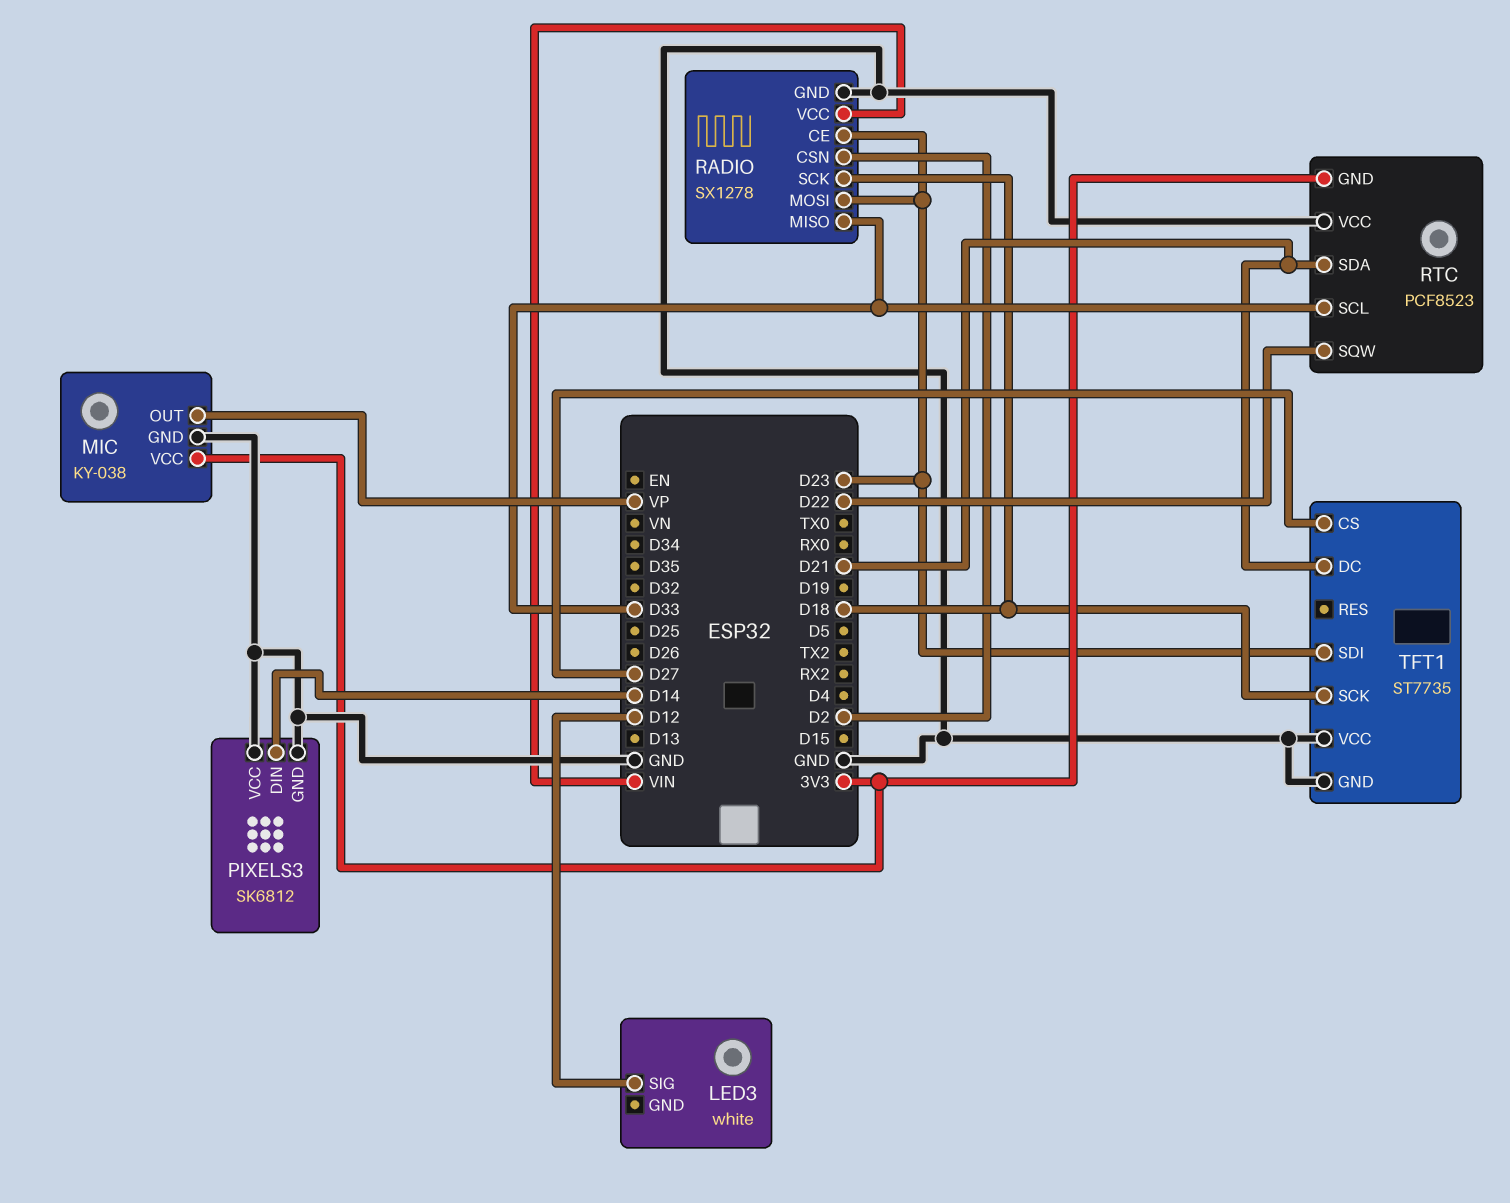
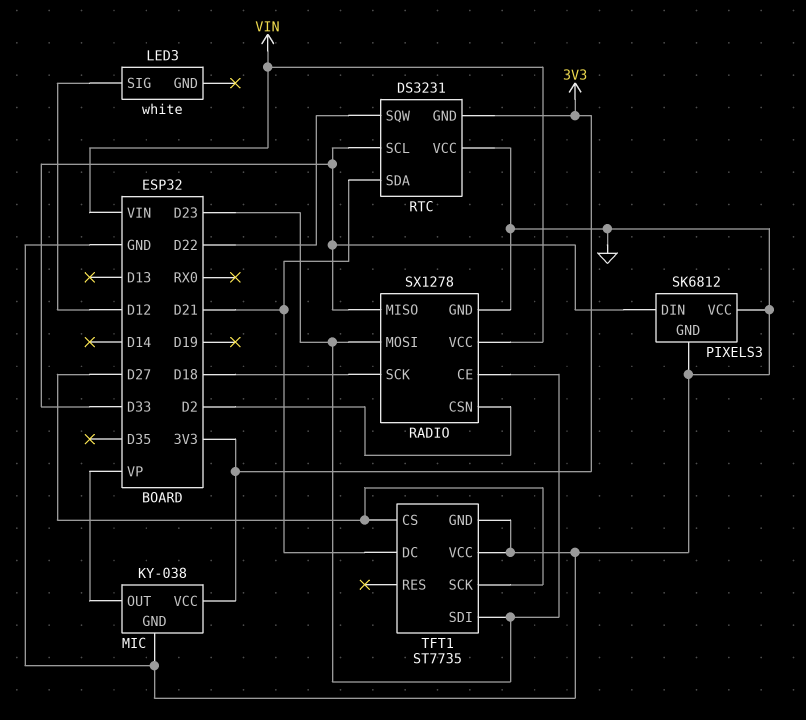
PIXELS3 pin DIN: D14 -> D33
RTC: PCF8523 -> DS3231
TFT1 pin SCK: D18 -> D27

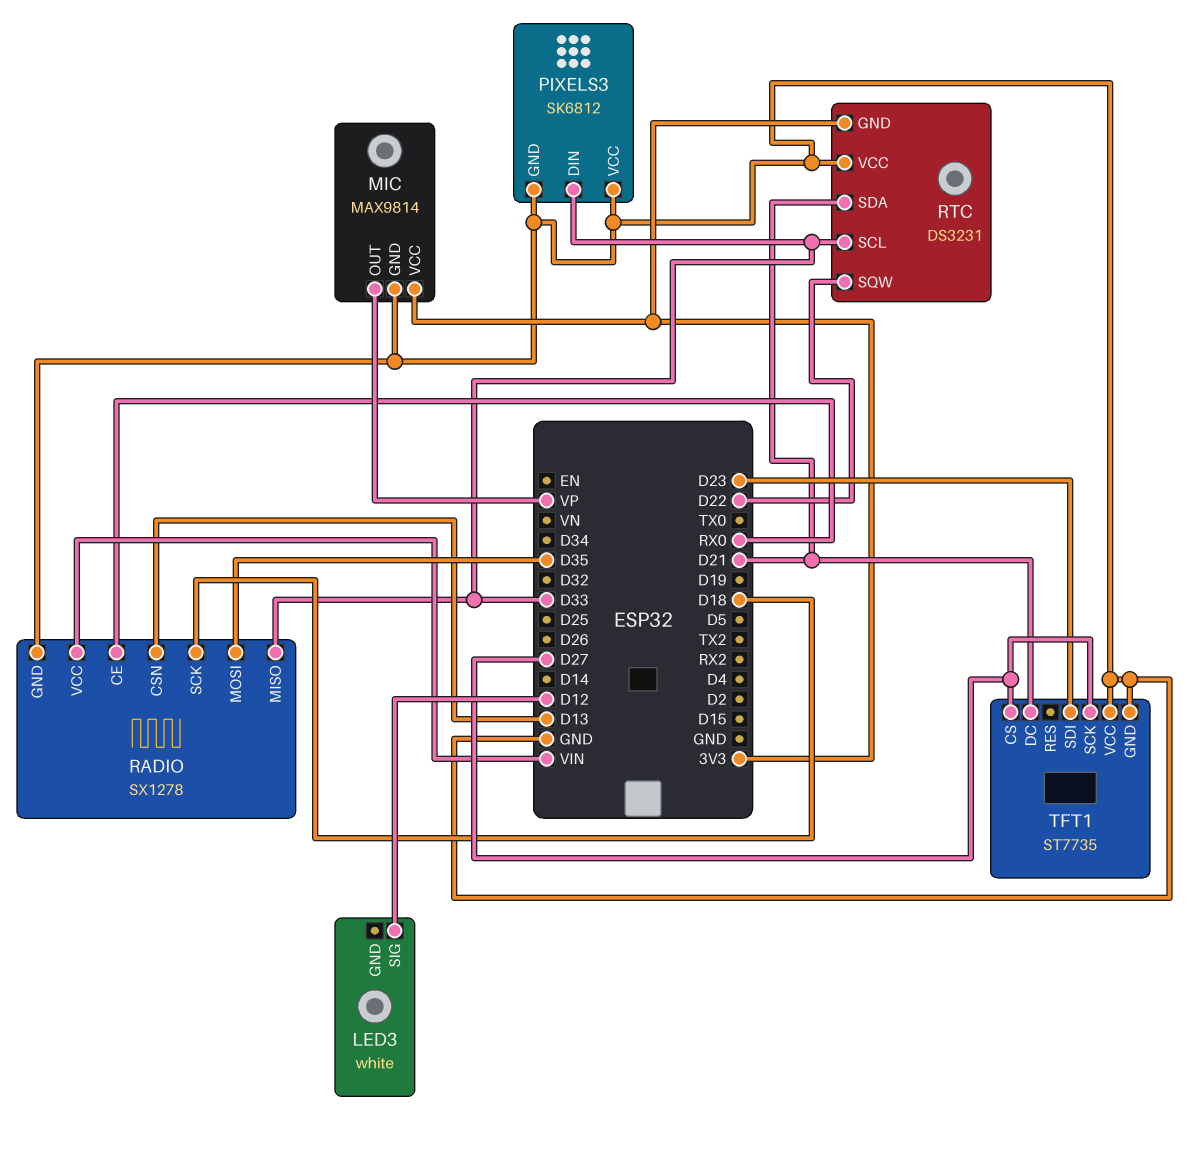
MIC: KY-038 -> MAX9814
RADIO pin CE: D23 -> RX0
RADIO pin CSN: D2 -> D13
RADIO pin MOSI: D23 -> D35

